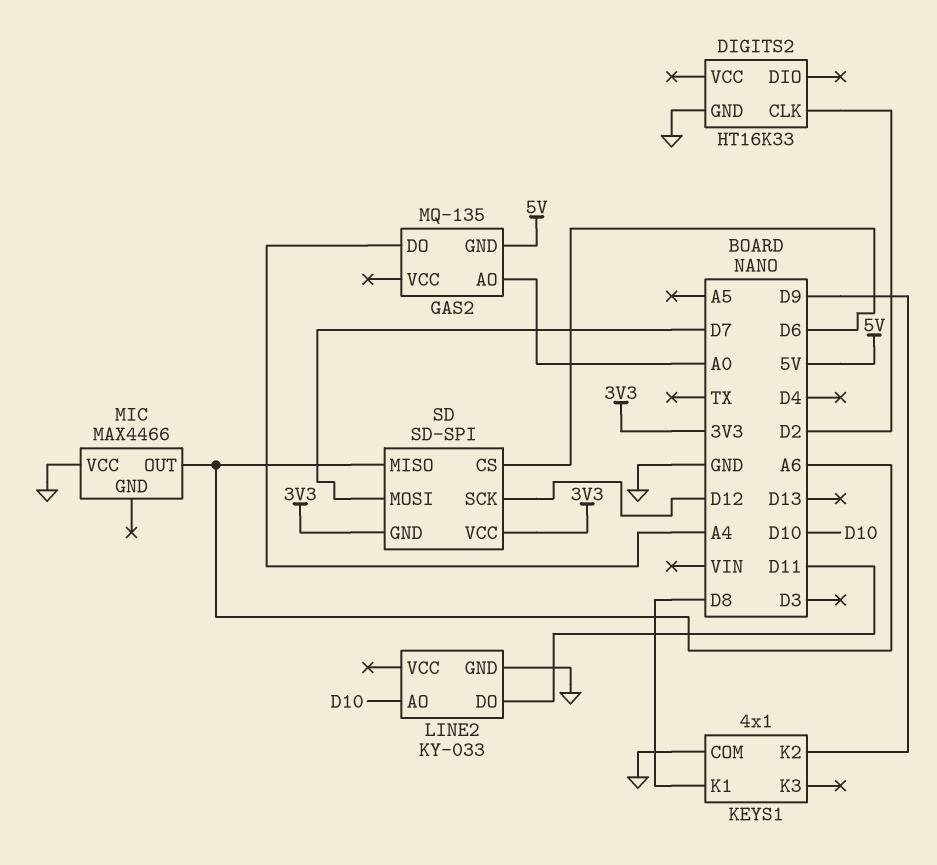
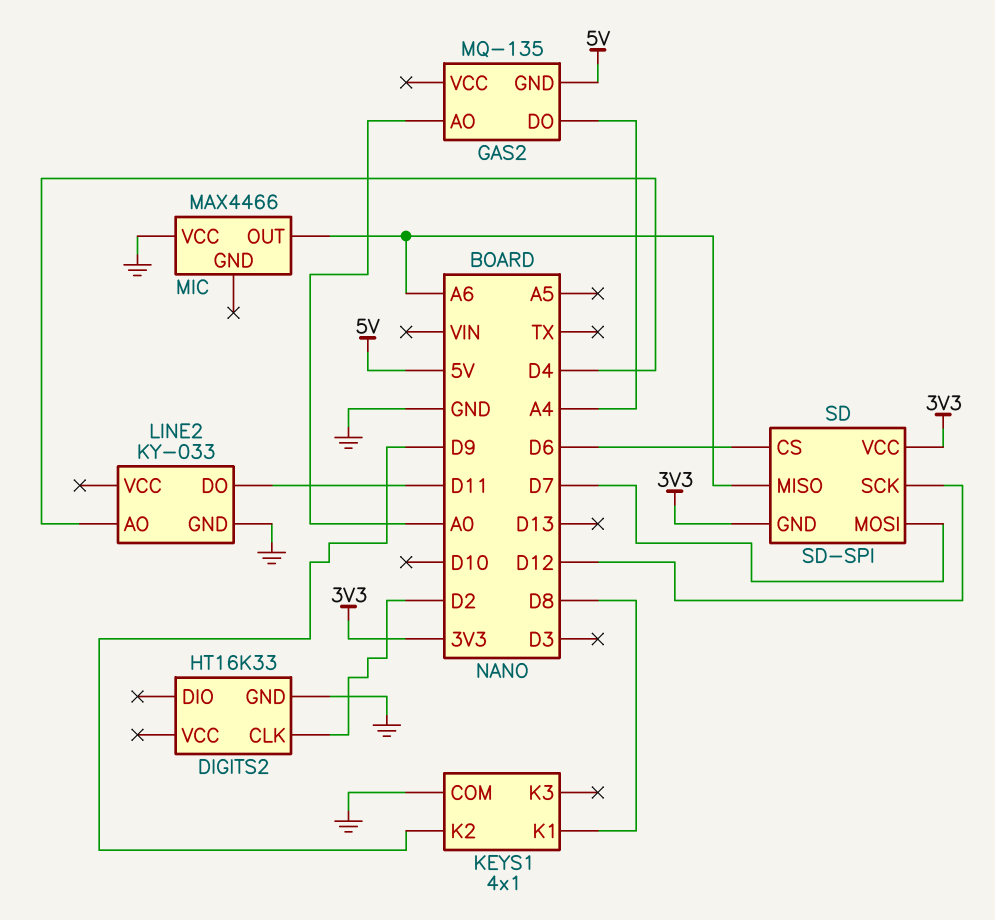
LINE2 pin AO: D10 -> D4

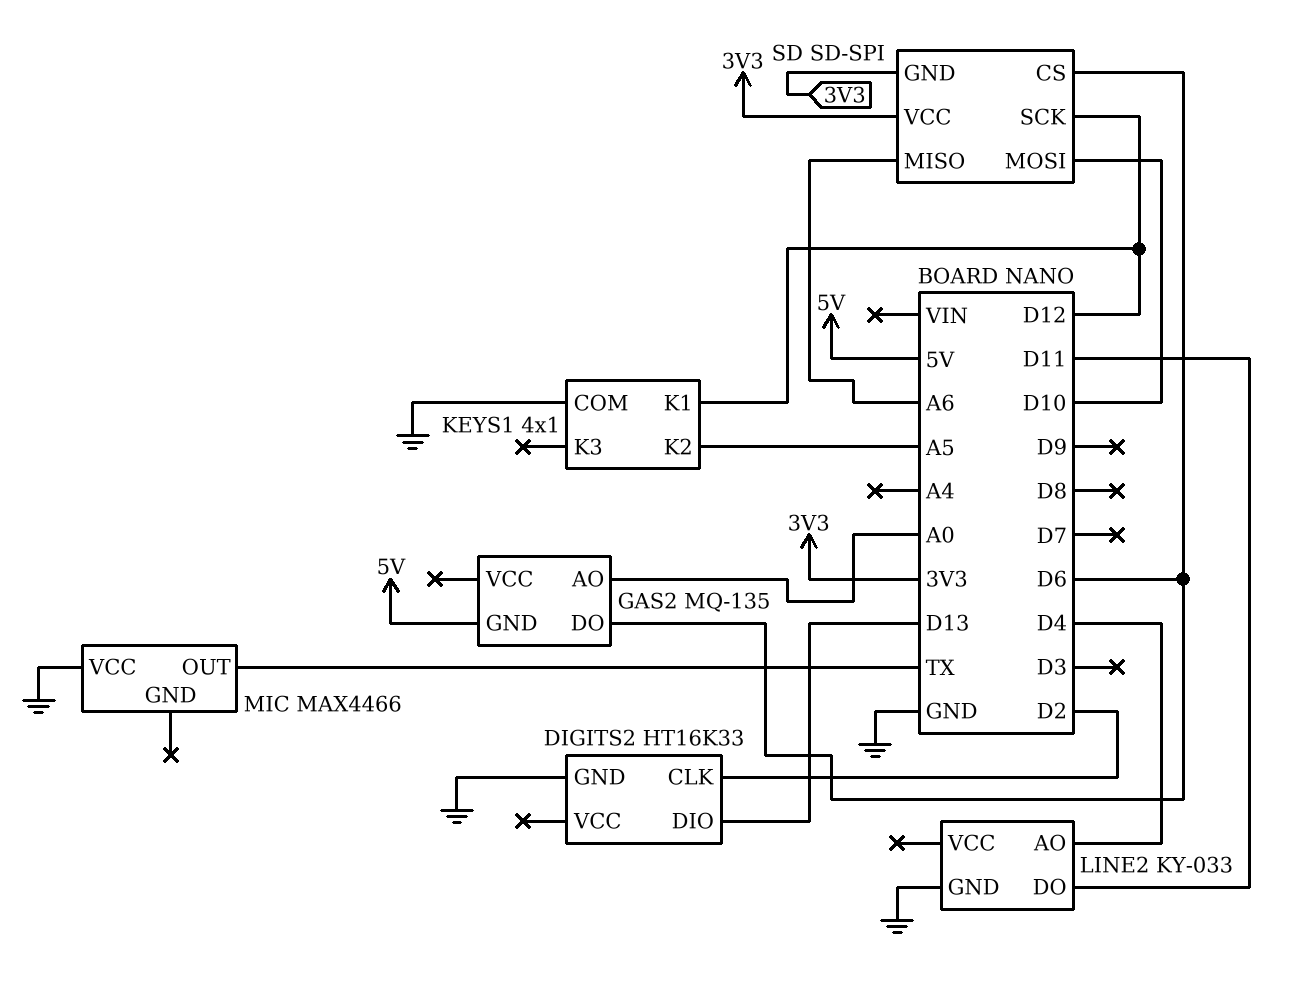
DIGITS2 pin DIO: none -> D13
GAS2 pin DO: A4 -> D6
KEYS1 pin K1: D8 -> D12
KEYS1 pin K2: D9 -> A5
MIC pin OUT: A6 -> TX
SD pin MOSI: D7 -> D10

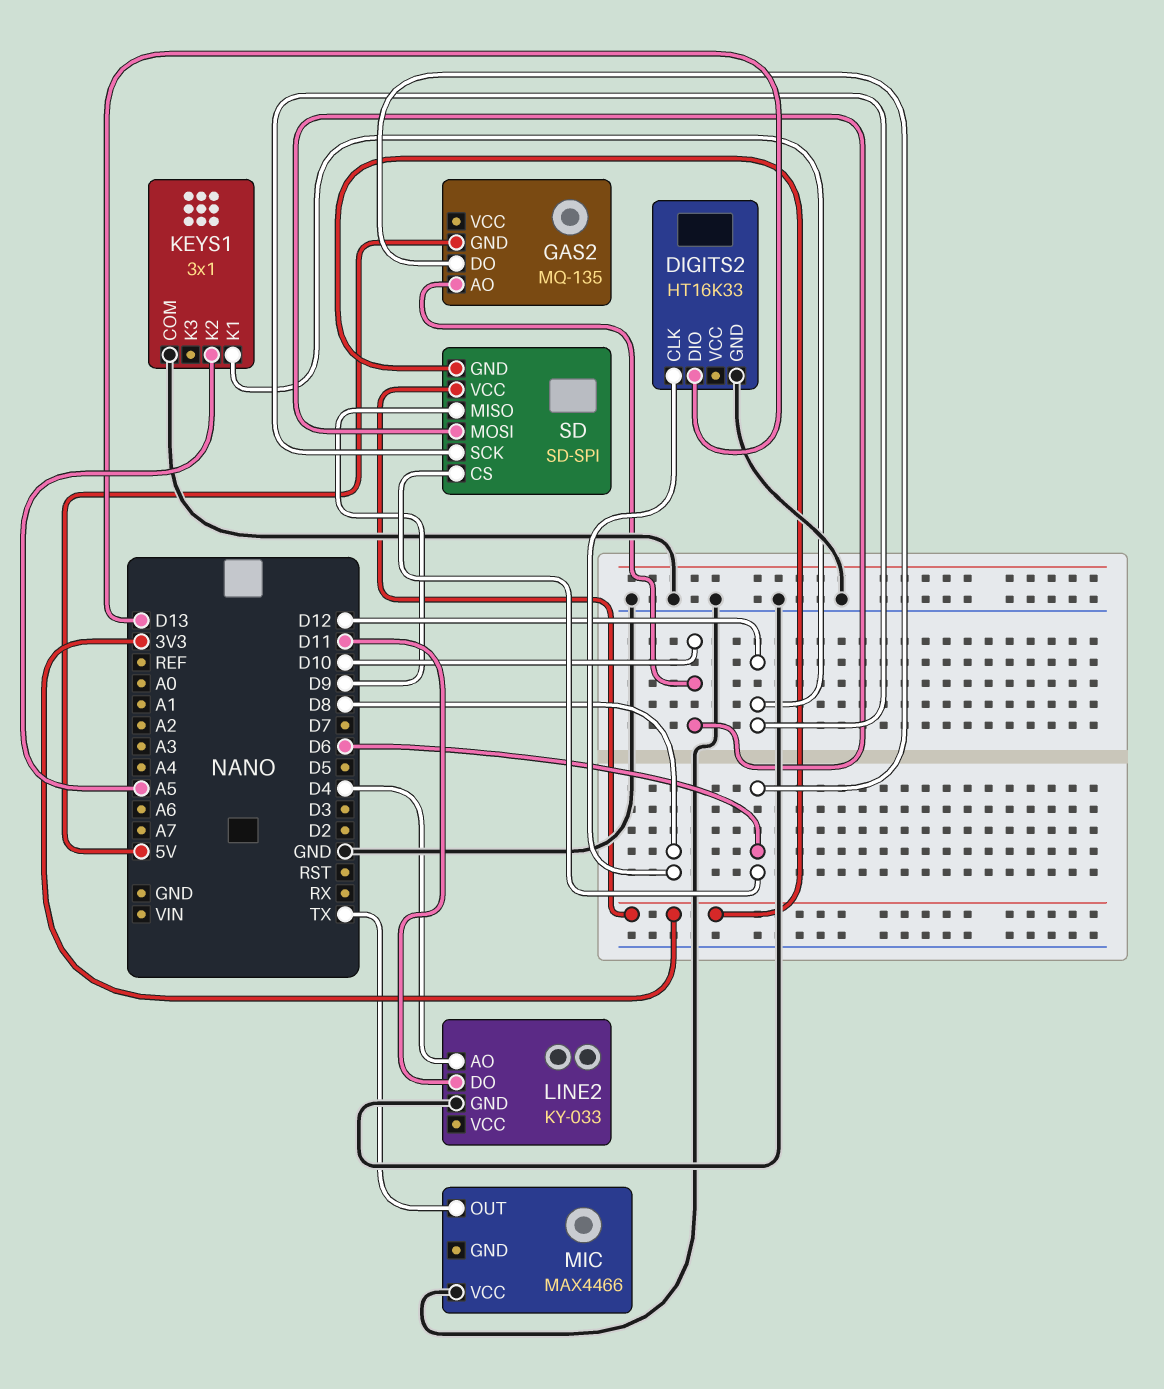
DIGITS2 pin CLK: D2 -> D8
GAS2 pin AO: A0 -> D10
KEYS1: 4x1 -> 3x1
SD pin MISO: A6 -> D9

